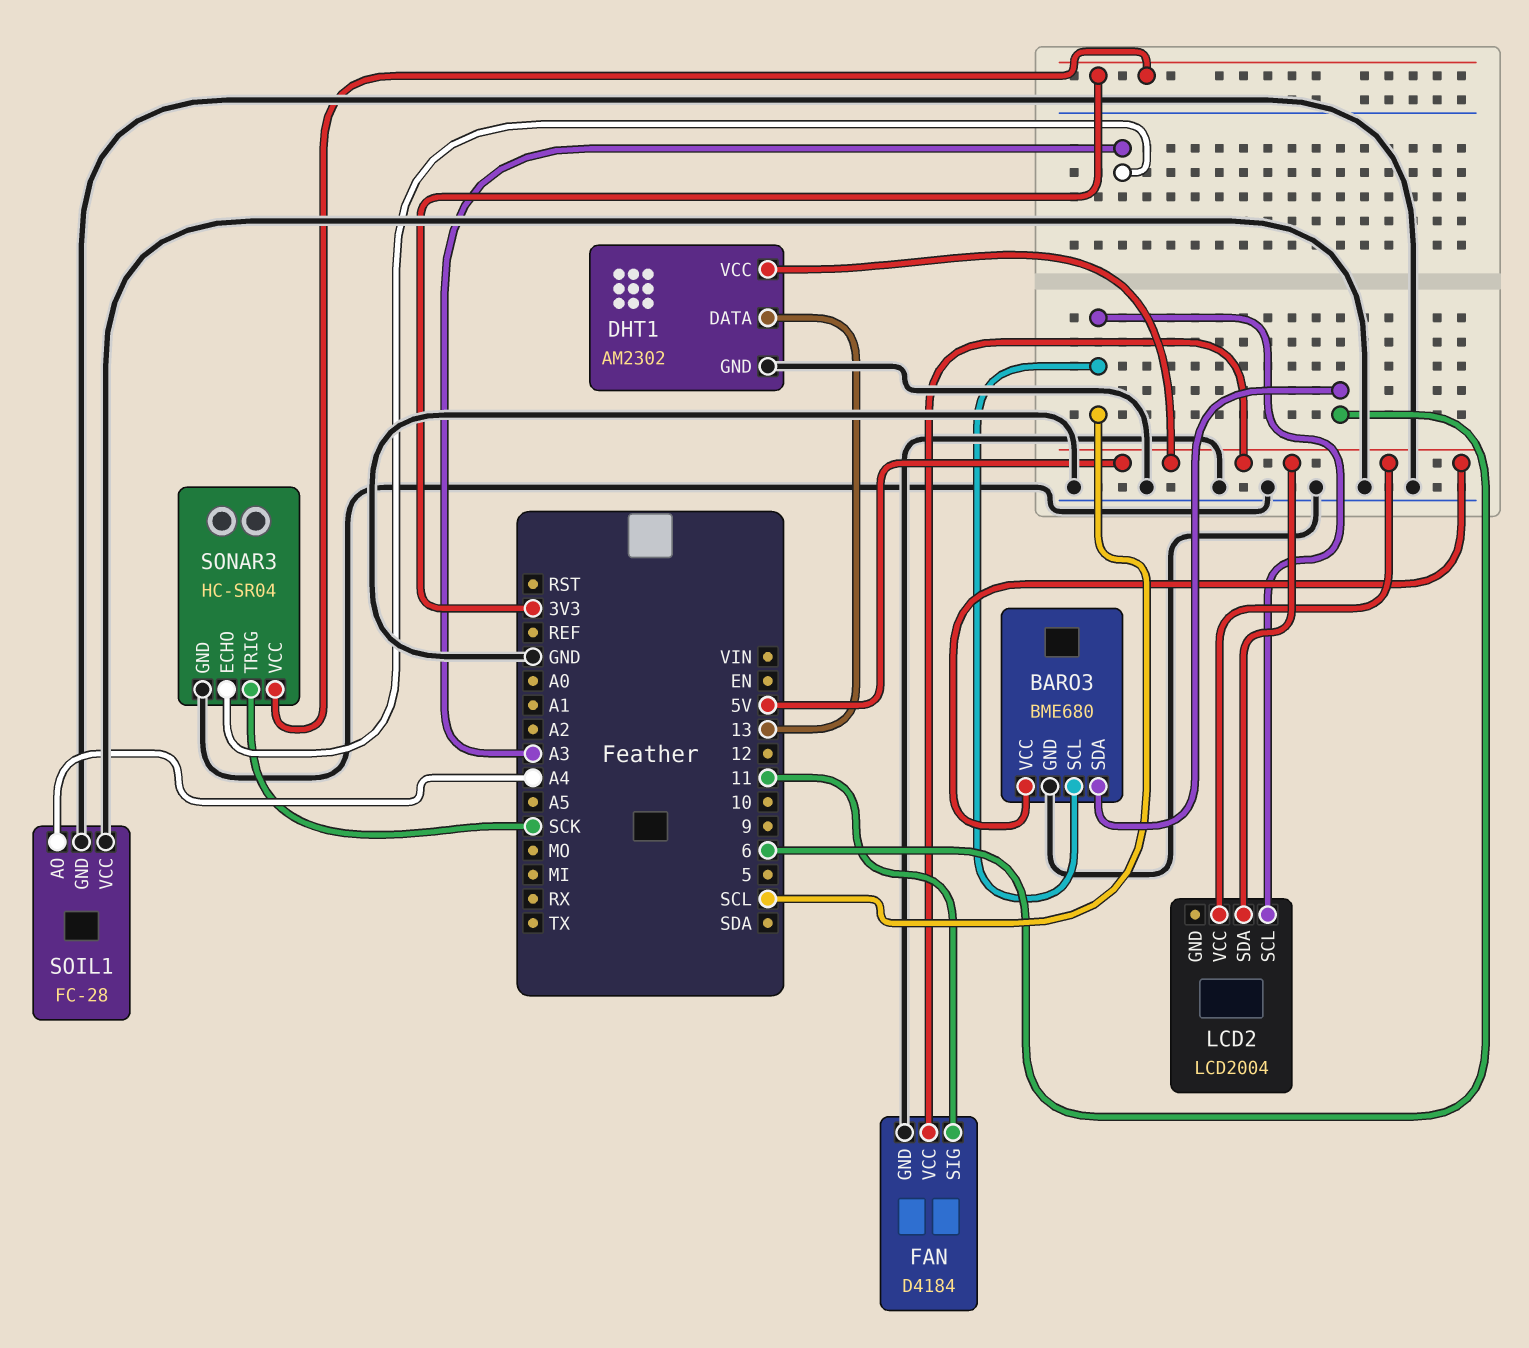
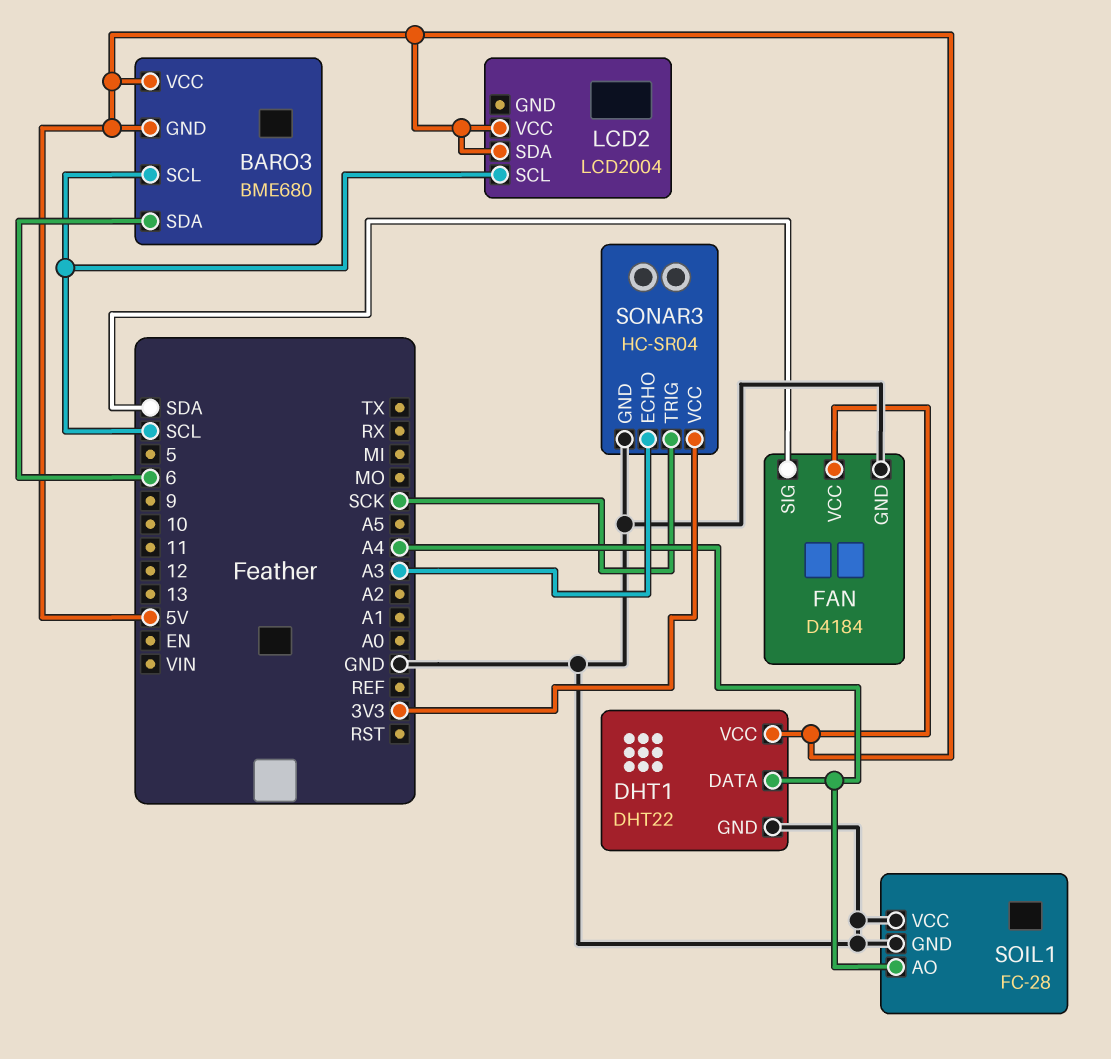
BARO3 pin GND: GND -> 5V
DHT1: AM2302 -> DHT22
DHT1 pin DATA: 13 -> A4
FAN pin SIG: 11 -> SDA

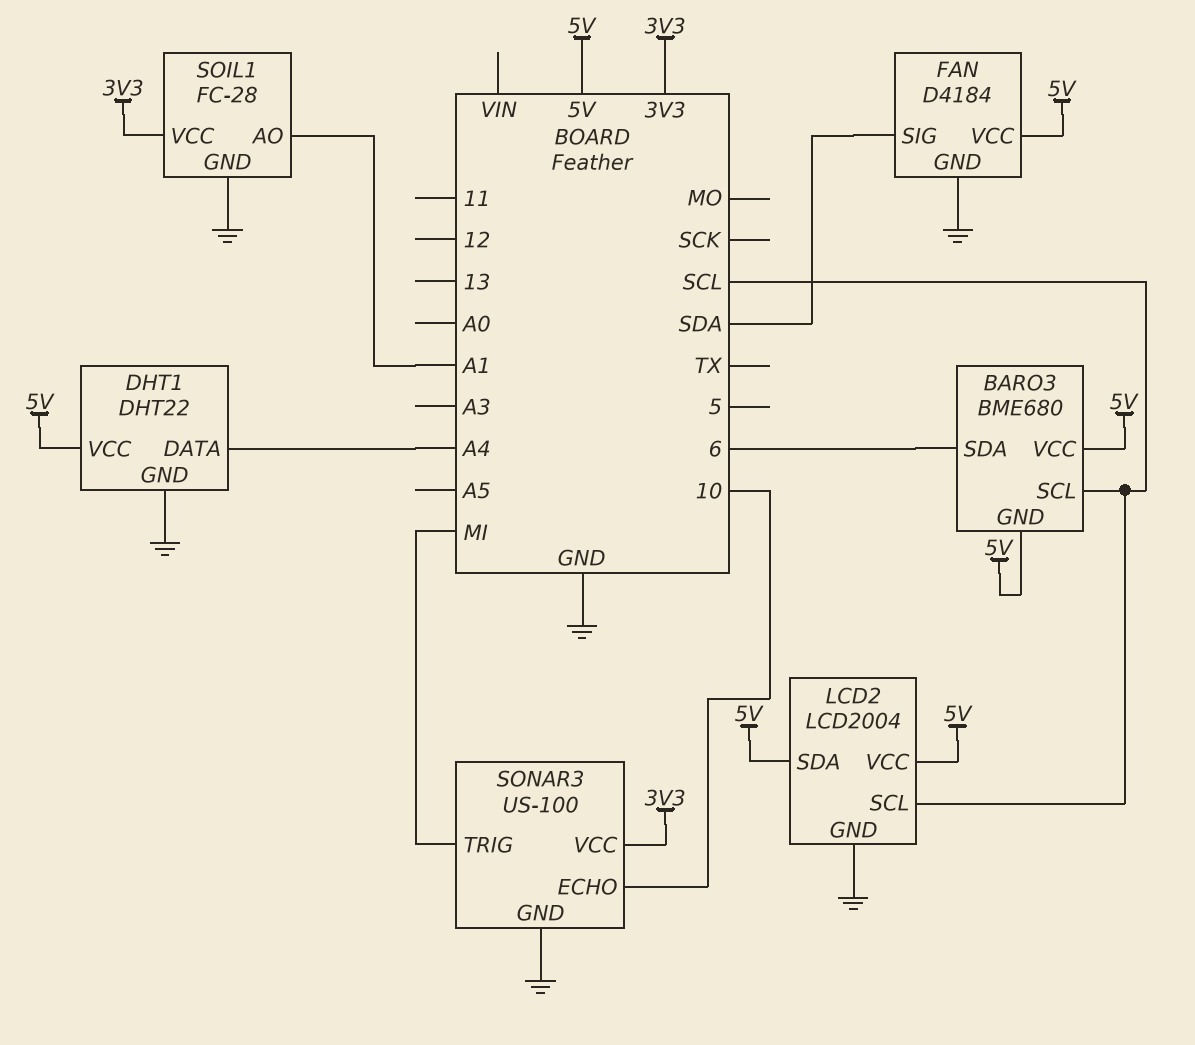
LCD2 pin GND: none -> GND
SOIL1 pin AO: A4 -> A1
SOIL1 pin VCC: GND -> 3V3
SONAR3: HC-SR04 -> US-100
SONAR3 pin ECHO: A3 -> 10
SONAR3 pin TRIG: SCK -> MI

